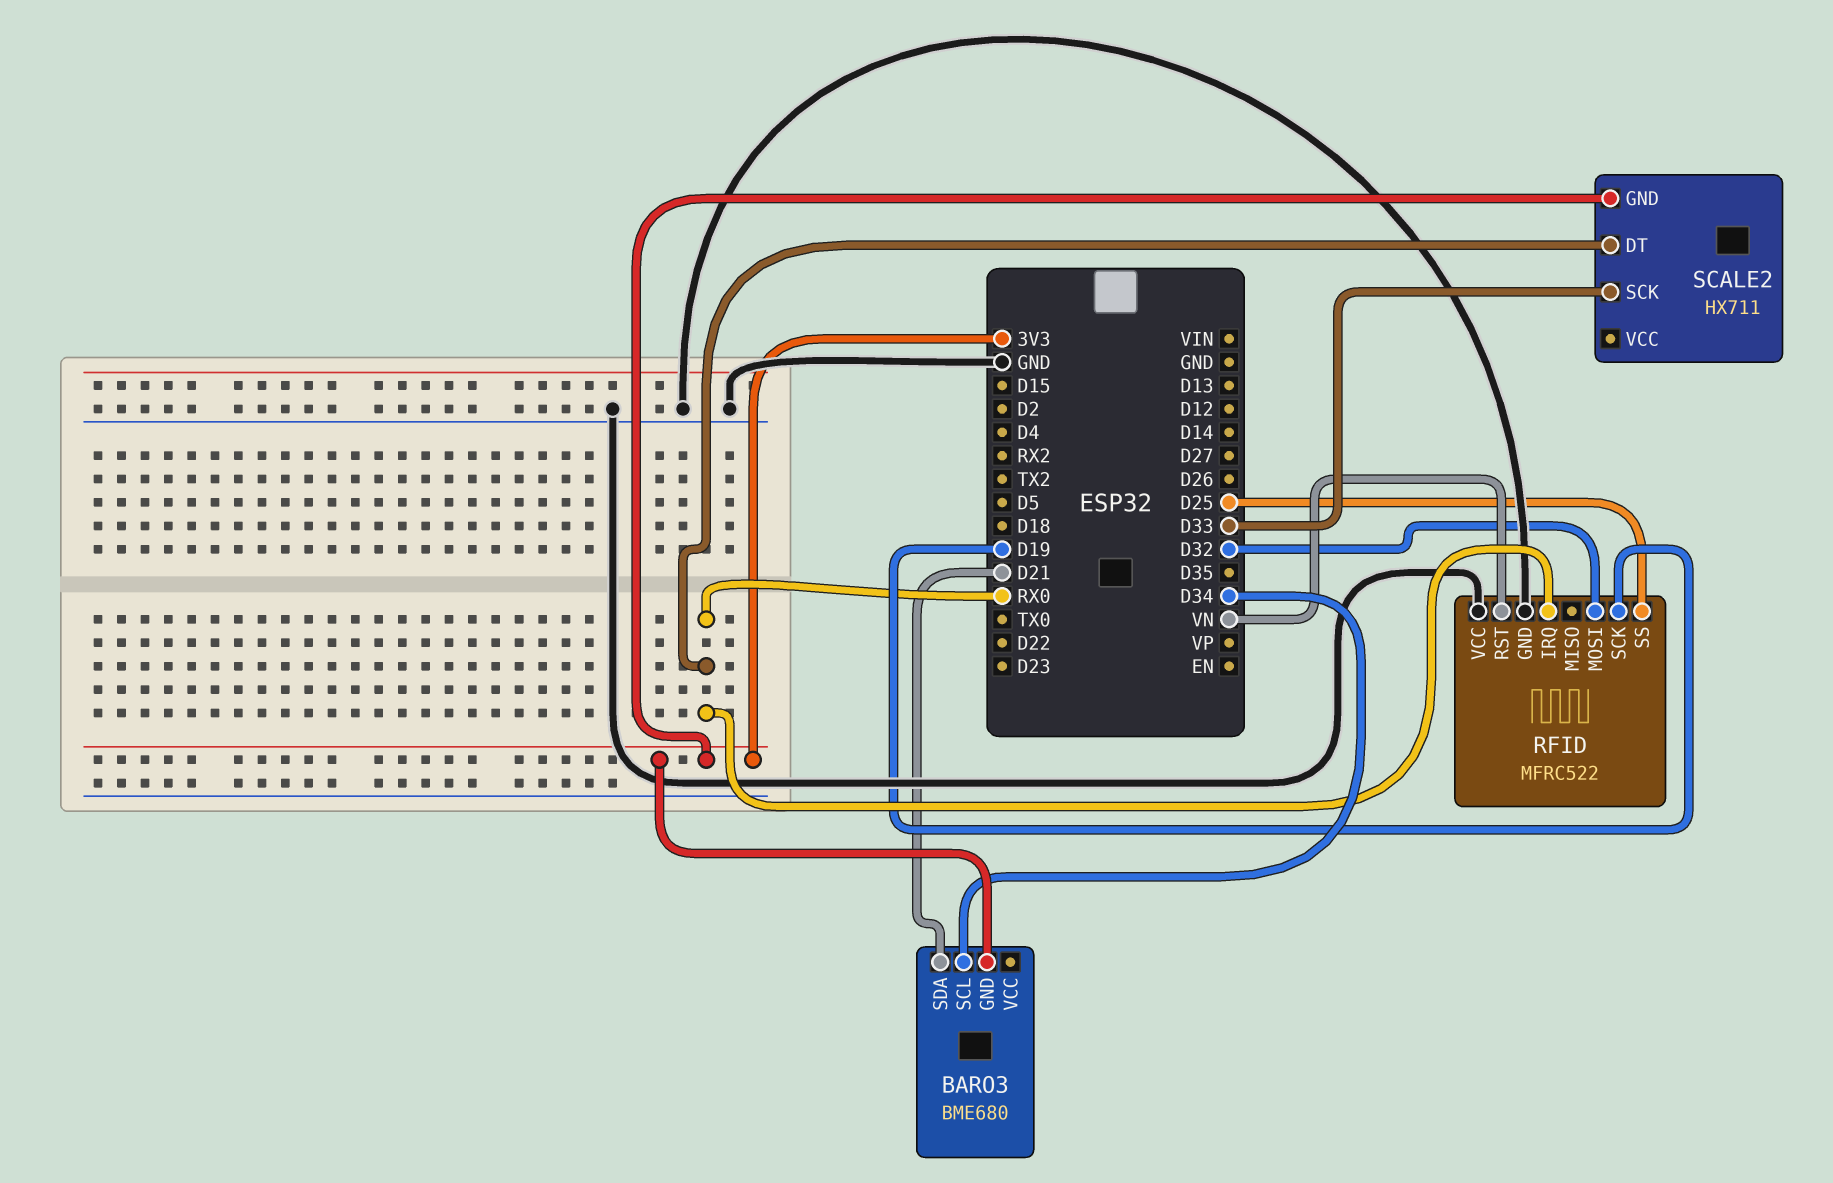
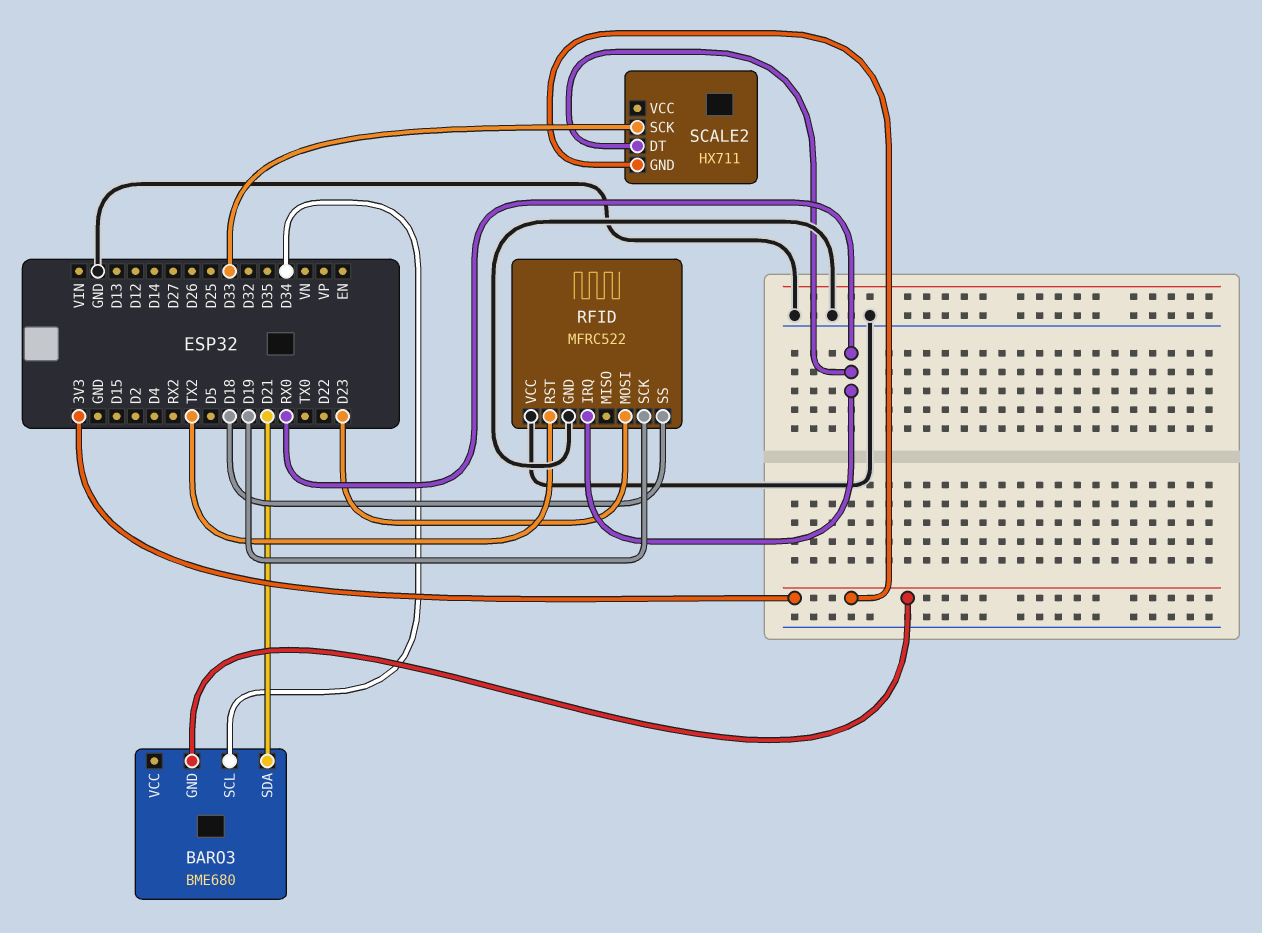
RFID pin MOSI: D32 -> D23
RFID pin RST: VN -> TX2
RFID pin SS: D25 -> D18

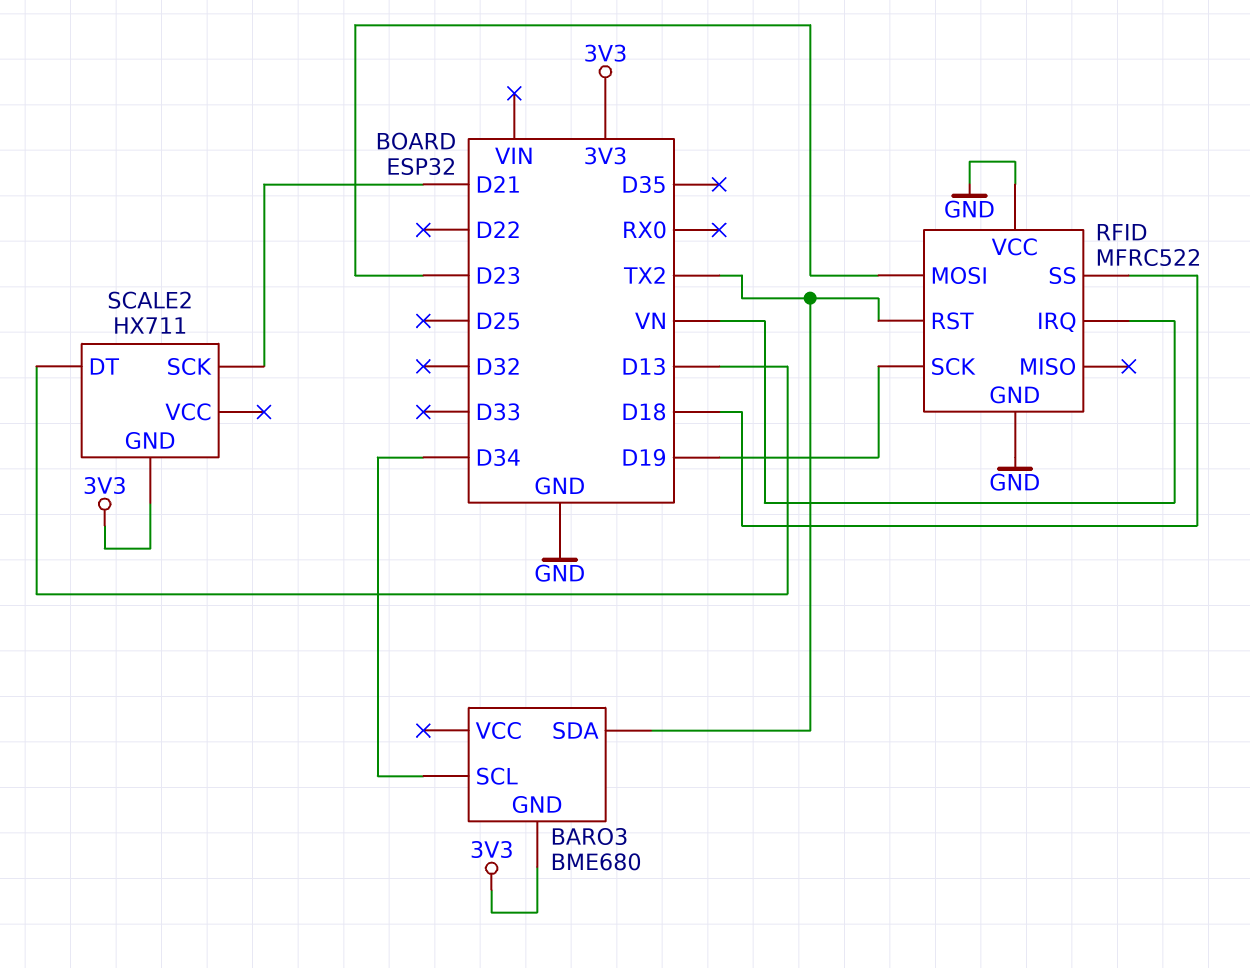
BARO3 pin SDA: D21 -> TX2
RFID pin IRQ: RX0 -> VN
SCALE2 pin DT: RX0 -> D13
SCALE2 pin SCK: D33 -> D21

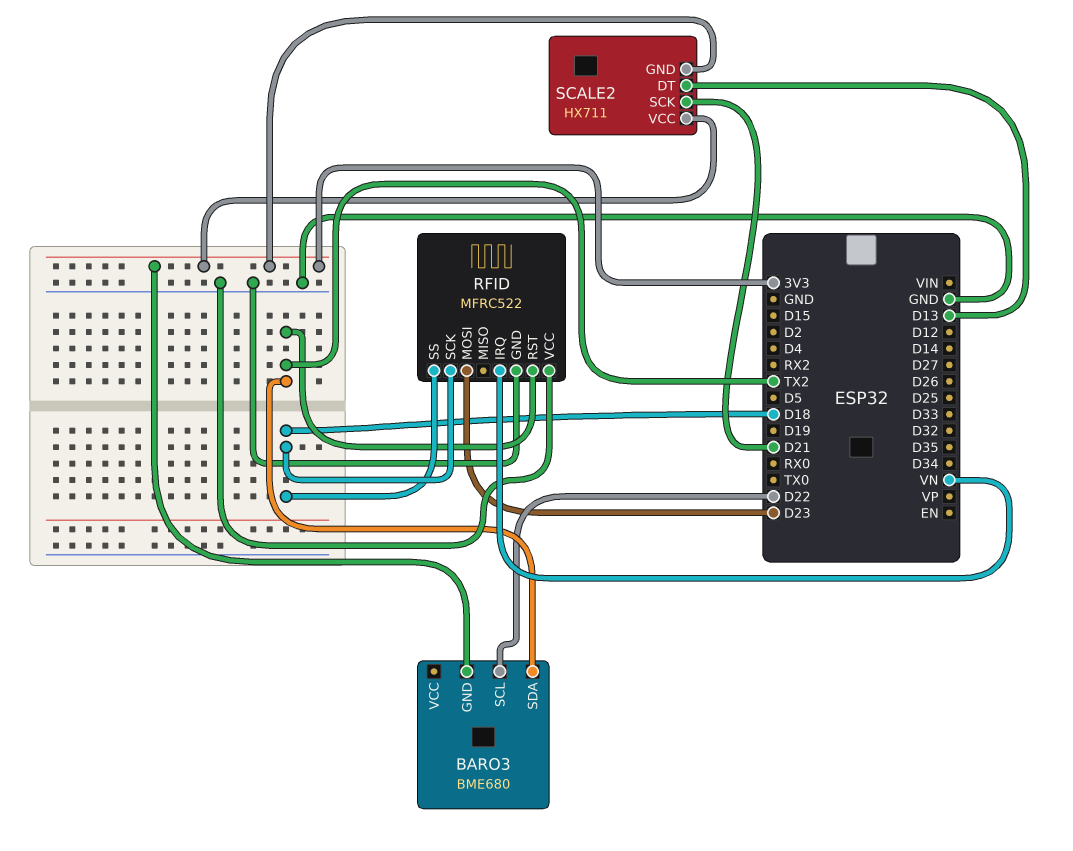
BARO3 pin SCL: D34 -> D22
RFID pin SCK: D19 -> D18
SCALE2 pin VCC: none -> 3V3

